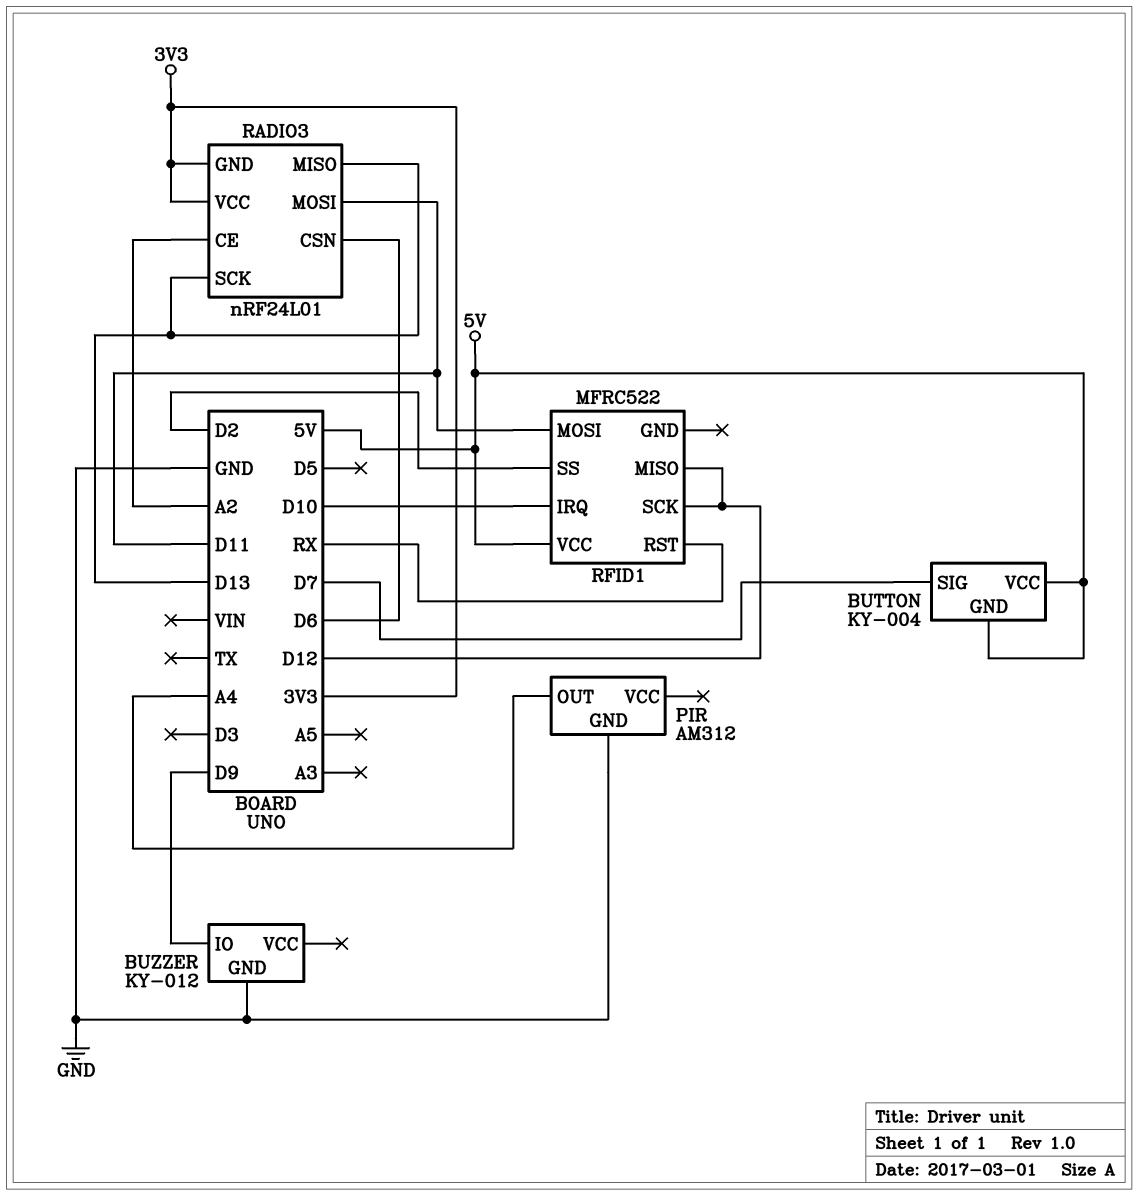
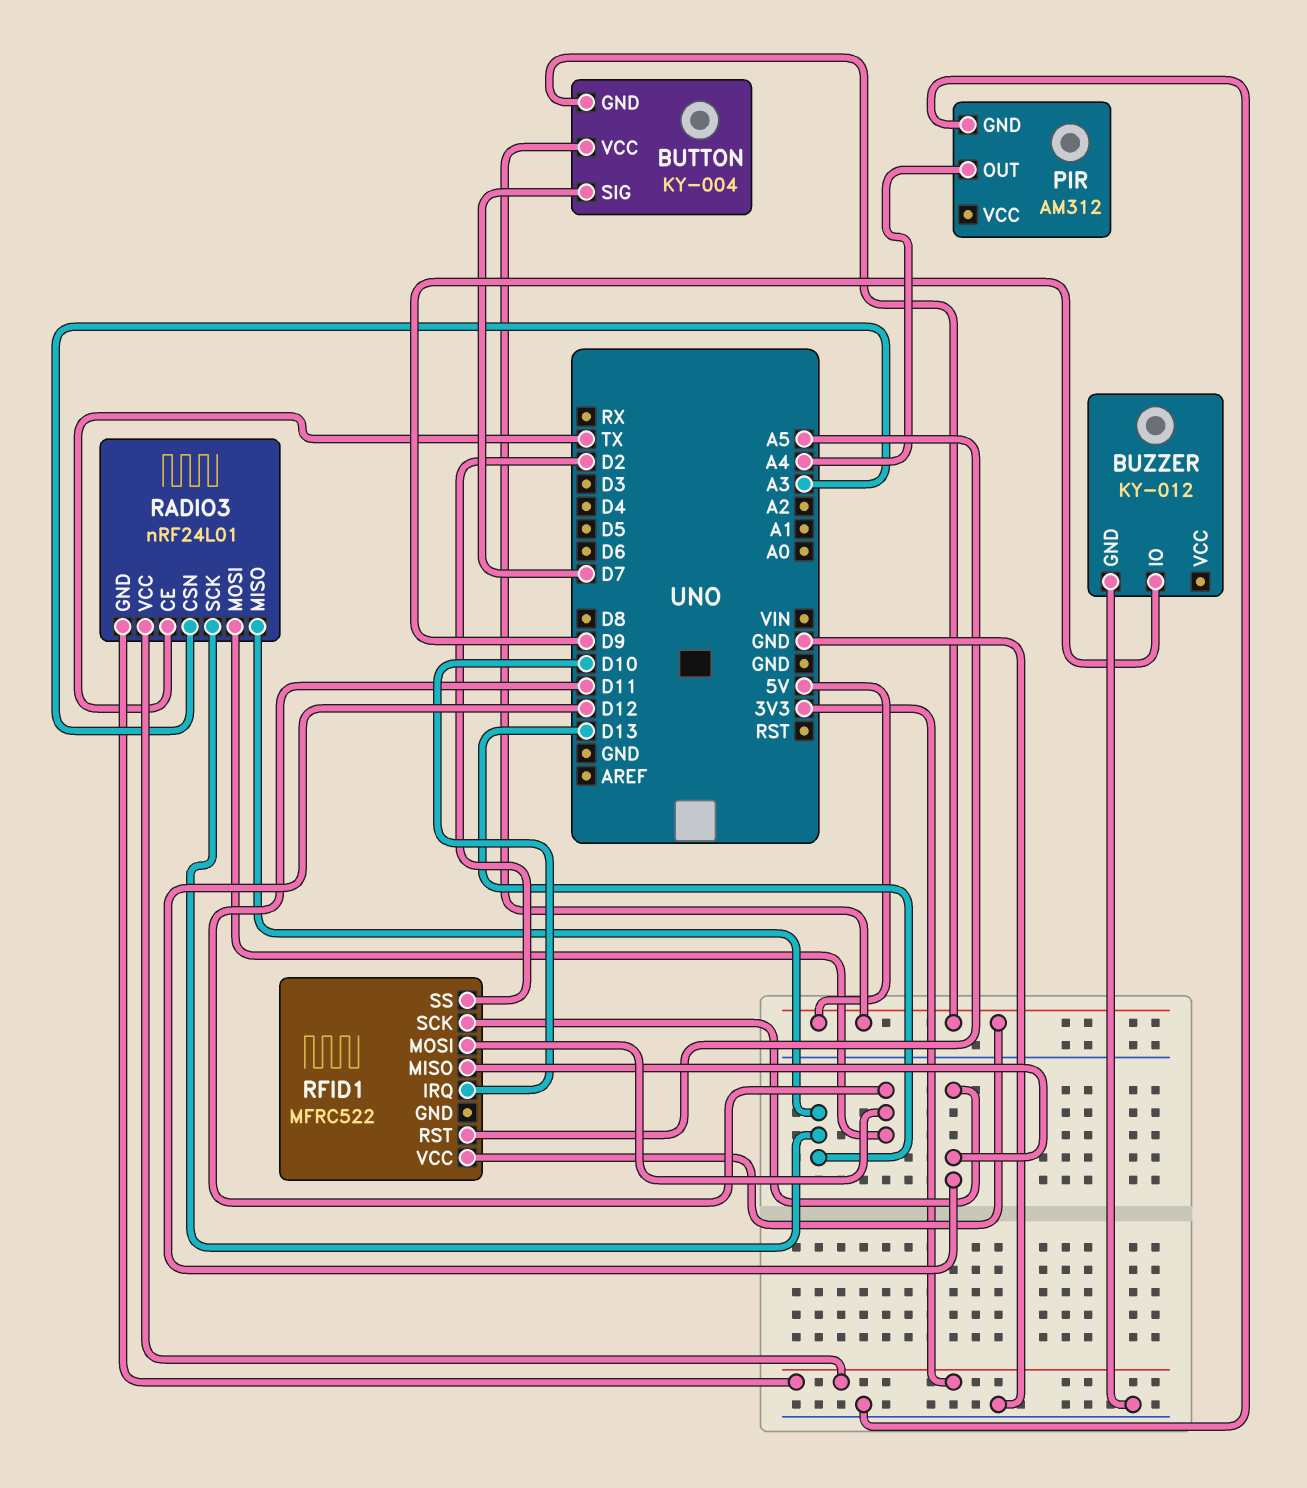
RADIO3 pin CE: A2 -> TX
RADIO3 pin CSN: D6 -> A3
RFID1 pin RST: RX -> A5

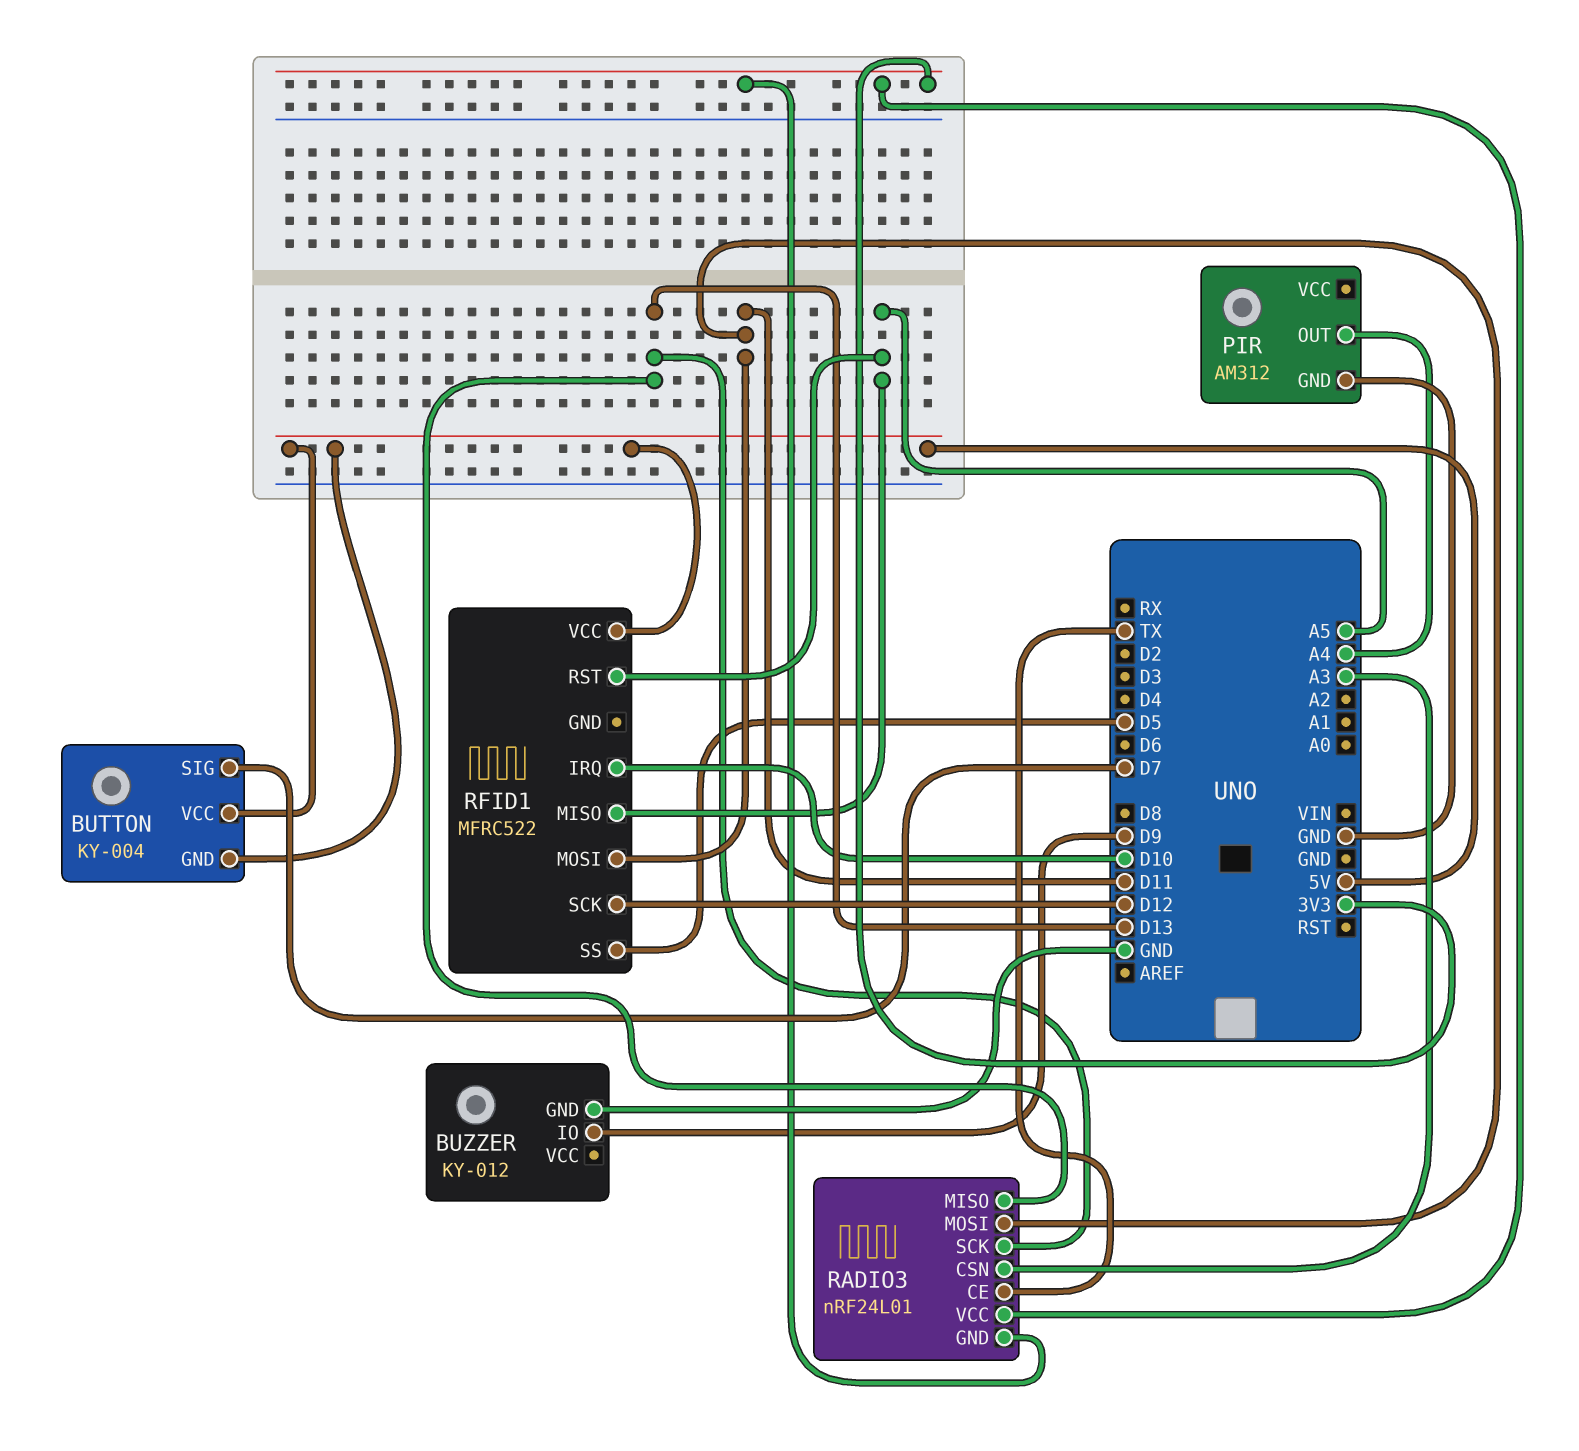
RFID1 pin MISO: D12 -> A5
RFID1 pin SS: D2 -> D5

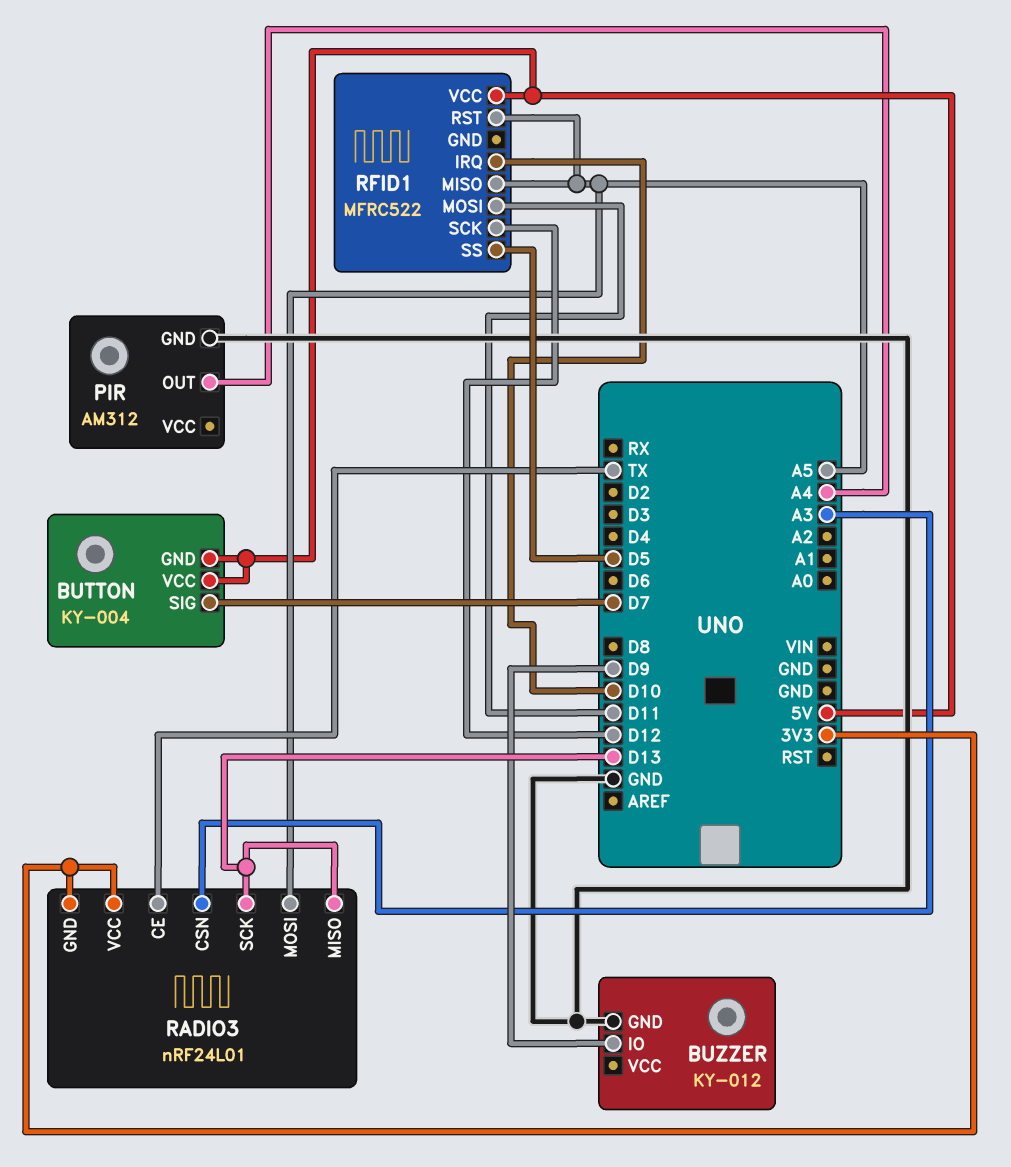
RADIO3 pin MOSI: D11 -> A5

